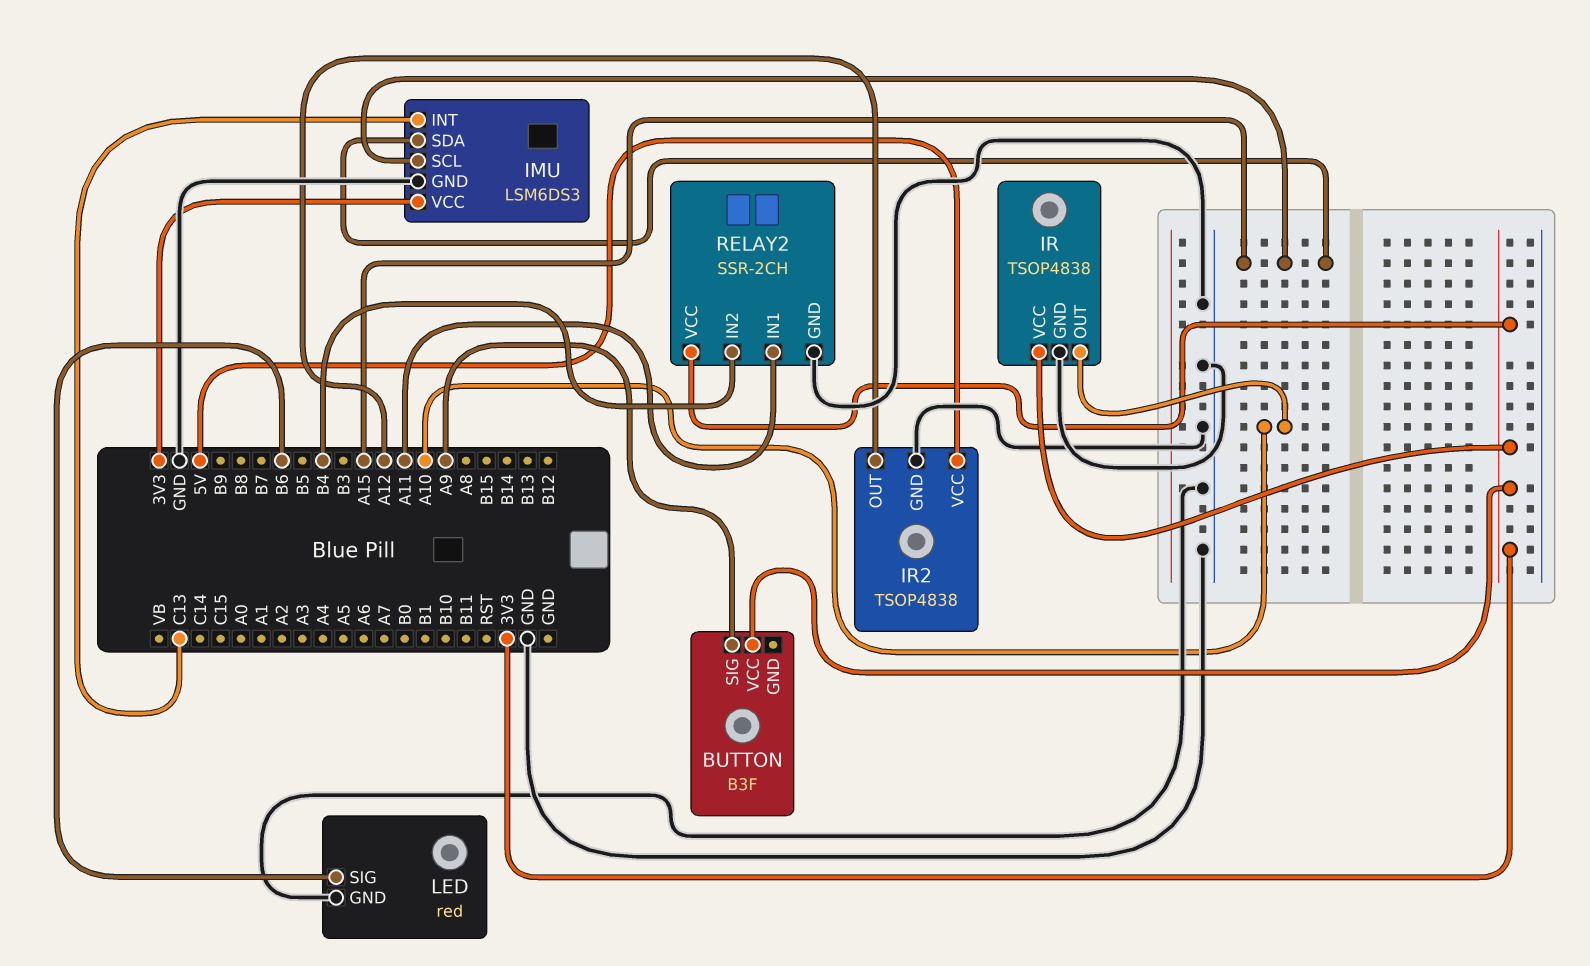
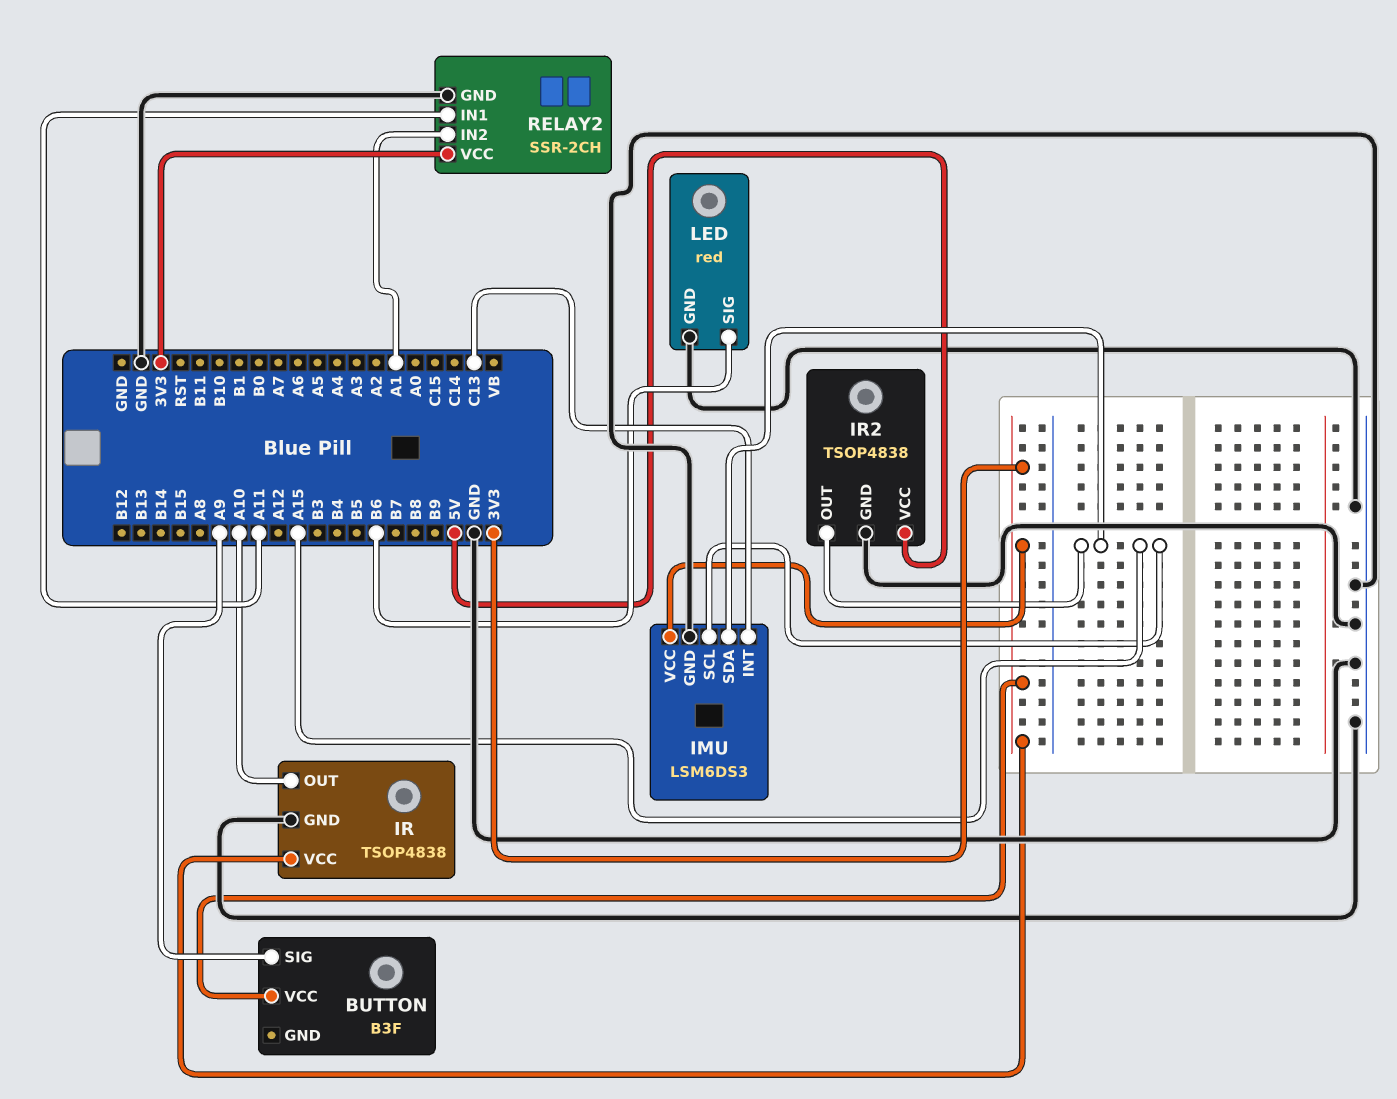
IR2 pin OUT: A12 -> A15
RELAY2 pin IN2: B4 -> A1

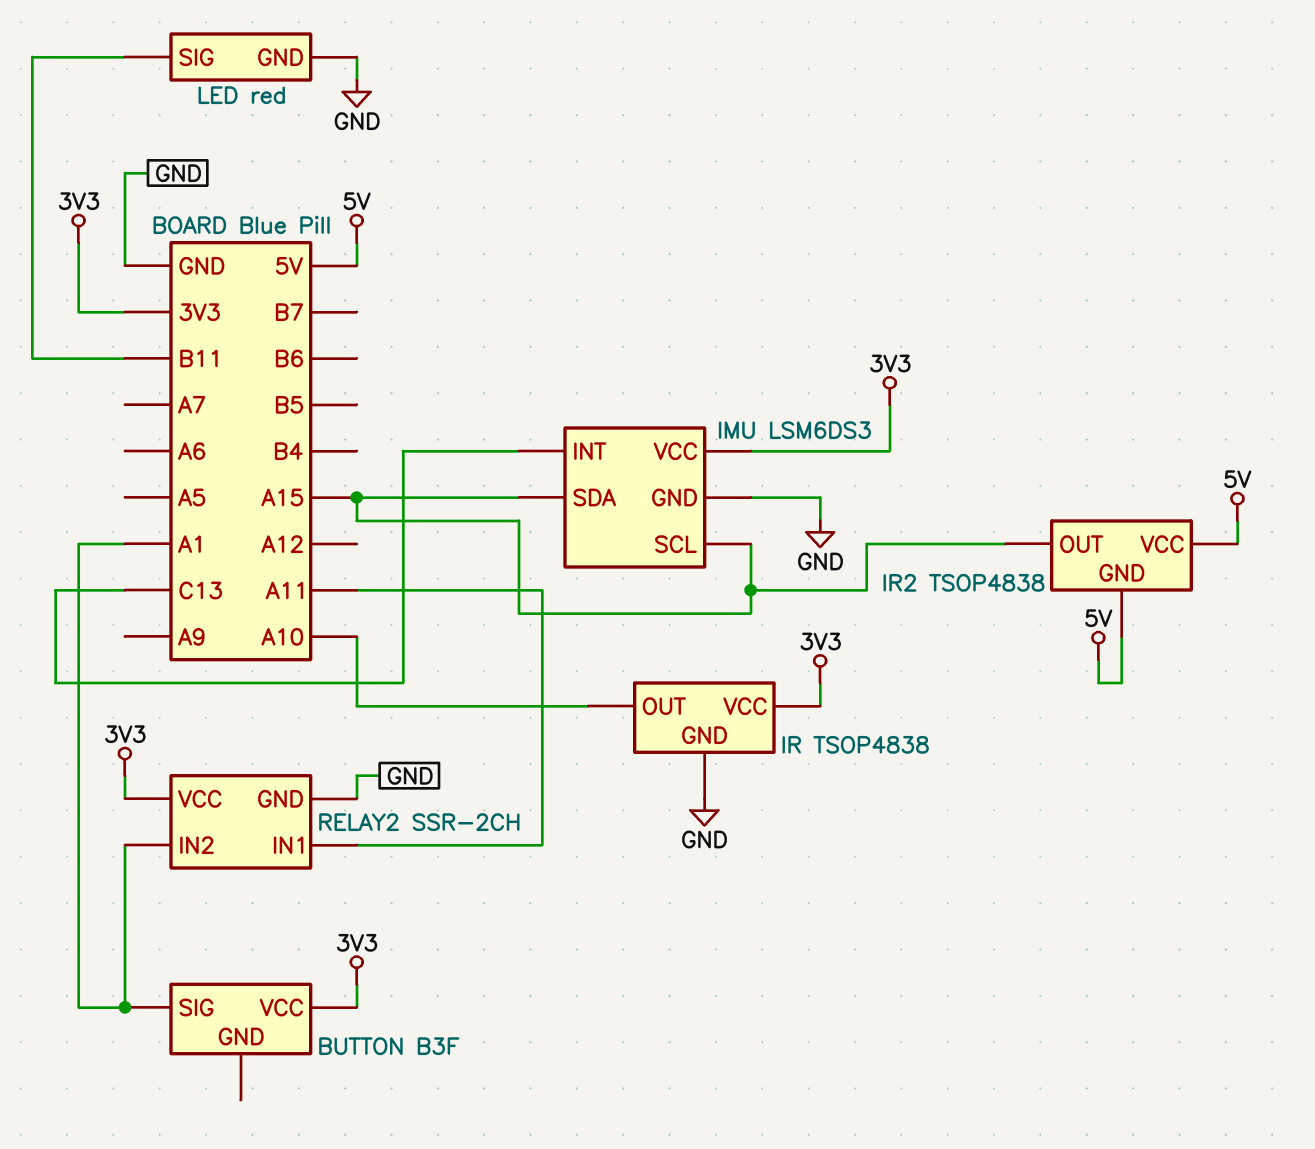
BUTTON pin SIG: A9 -> A1
IR2 pin GND: GND -> 5V
LED pin SIG: B6 -> B11

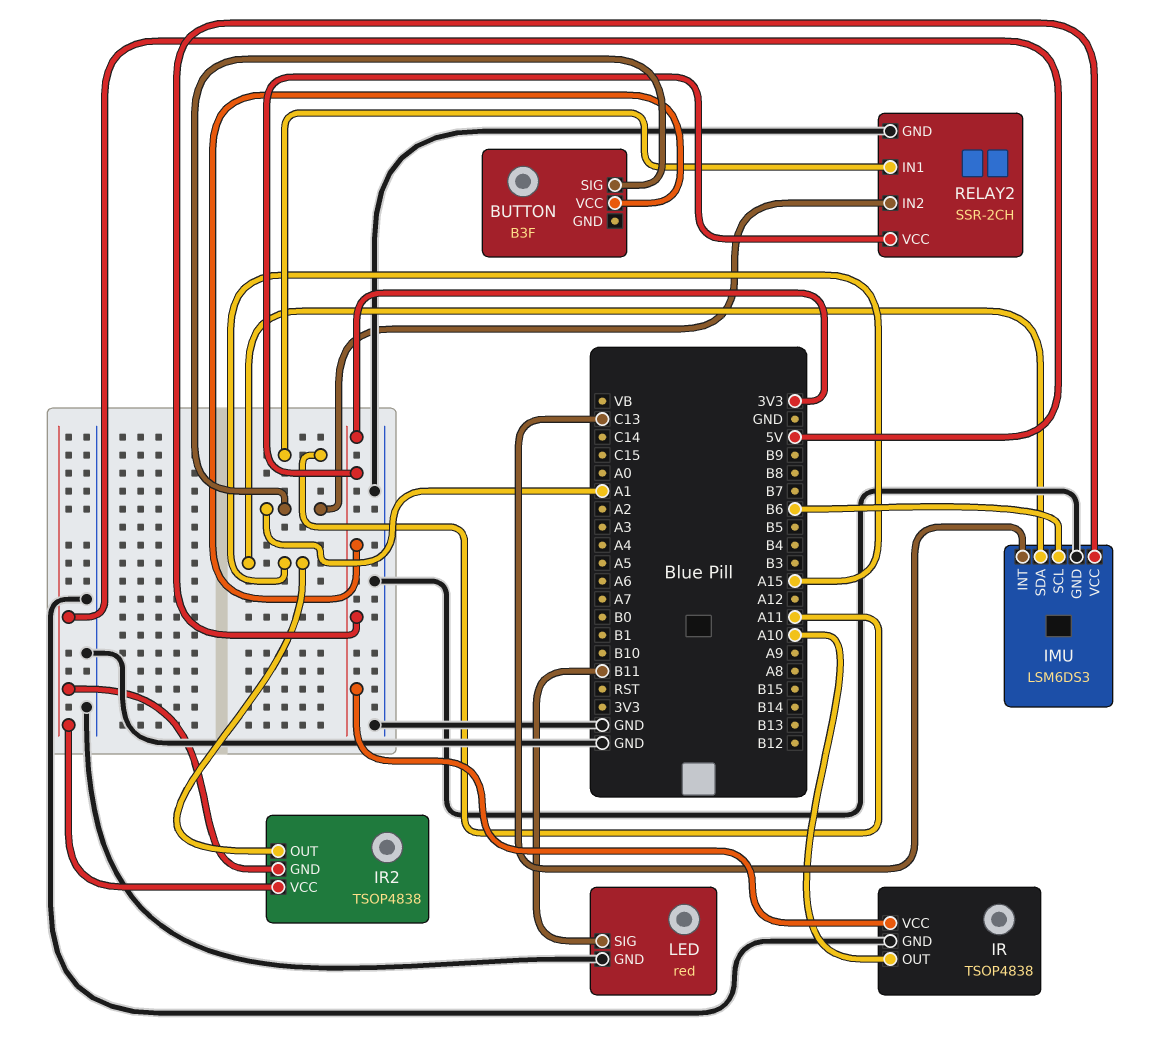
IMU pin SCL: A15 -> B6

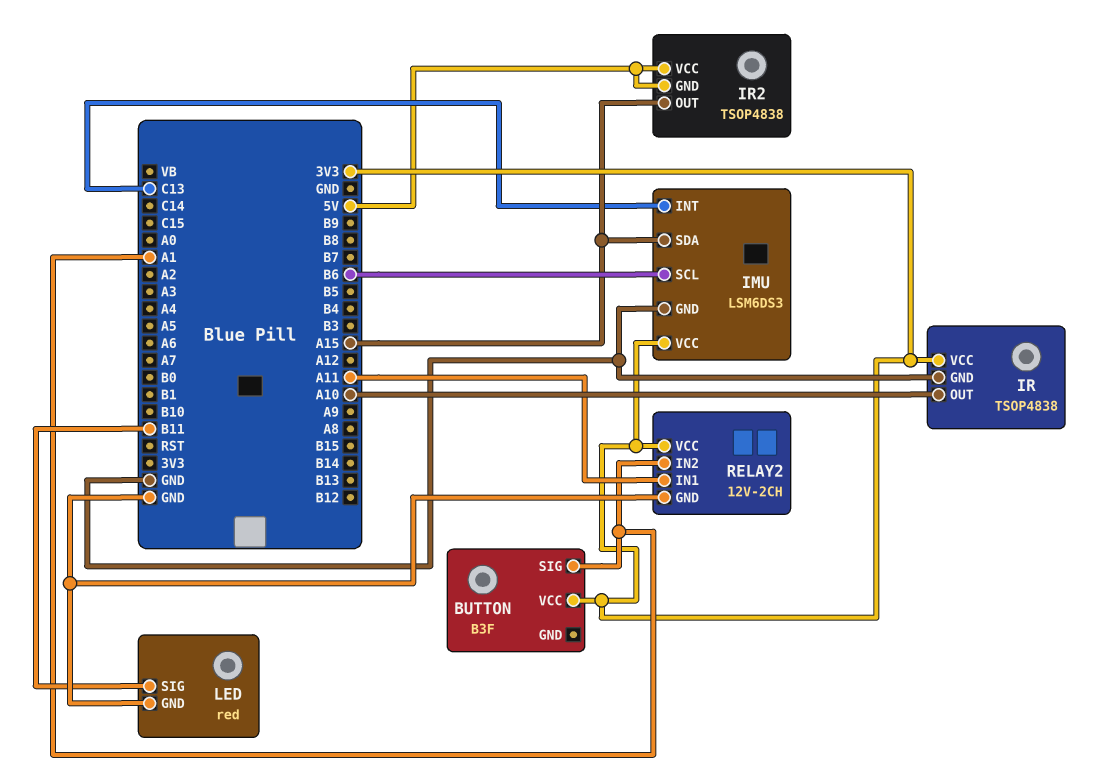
RELAY2: SSR-2CH -> 12V-2CH

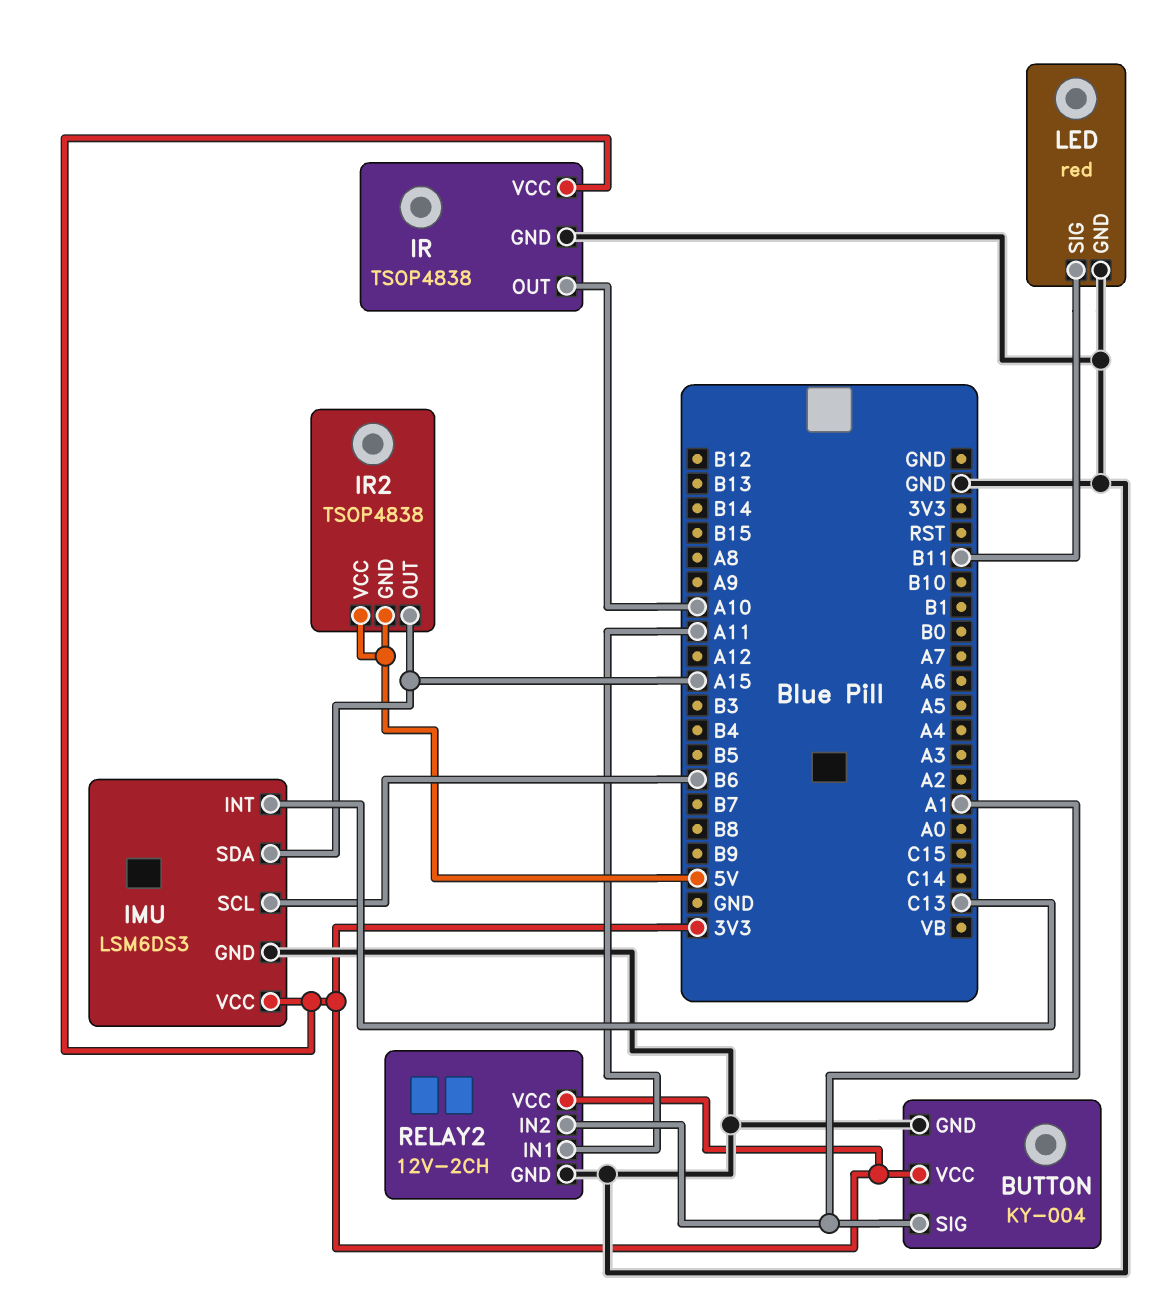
BUTTON: B3F -> KY-004
BUTTON pin GND: none -> GND

